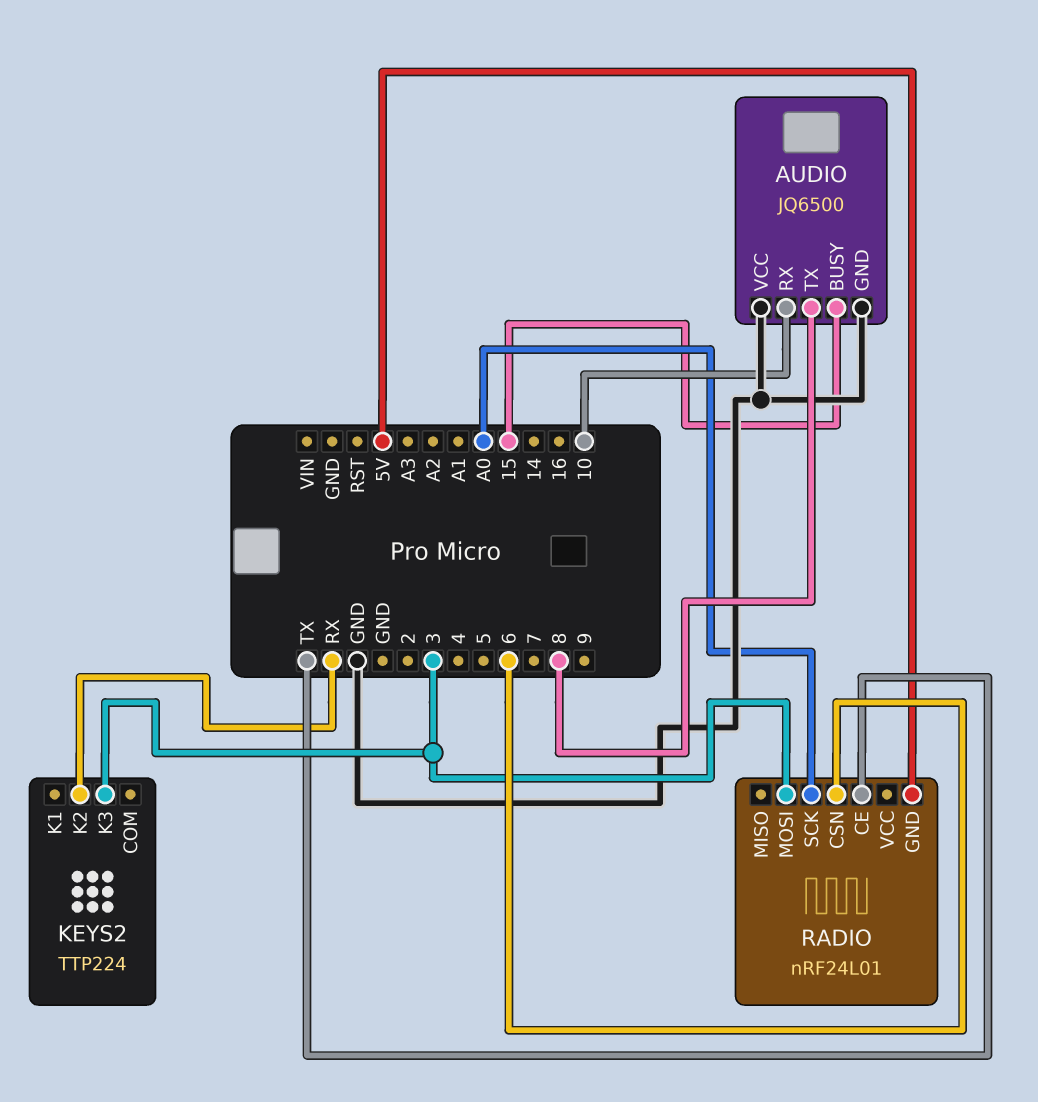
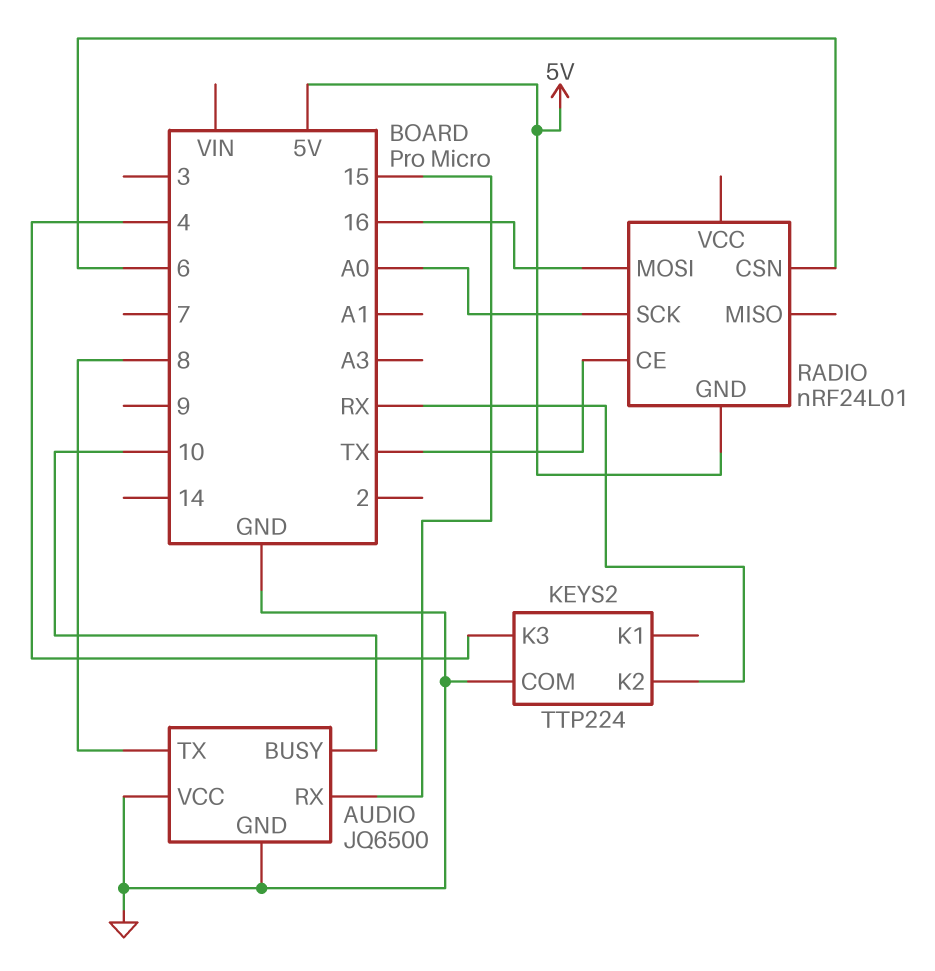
AUDIO pin BUSY: 15 -> 10
AUDIO pin RX: 10 -> 15
KEYS2 pin COM: none -> GND
KEYS2 pin K3: 3 -> 4
RADIO pin MOSI: 3 -> 16

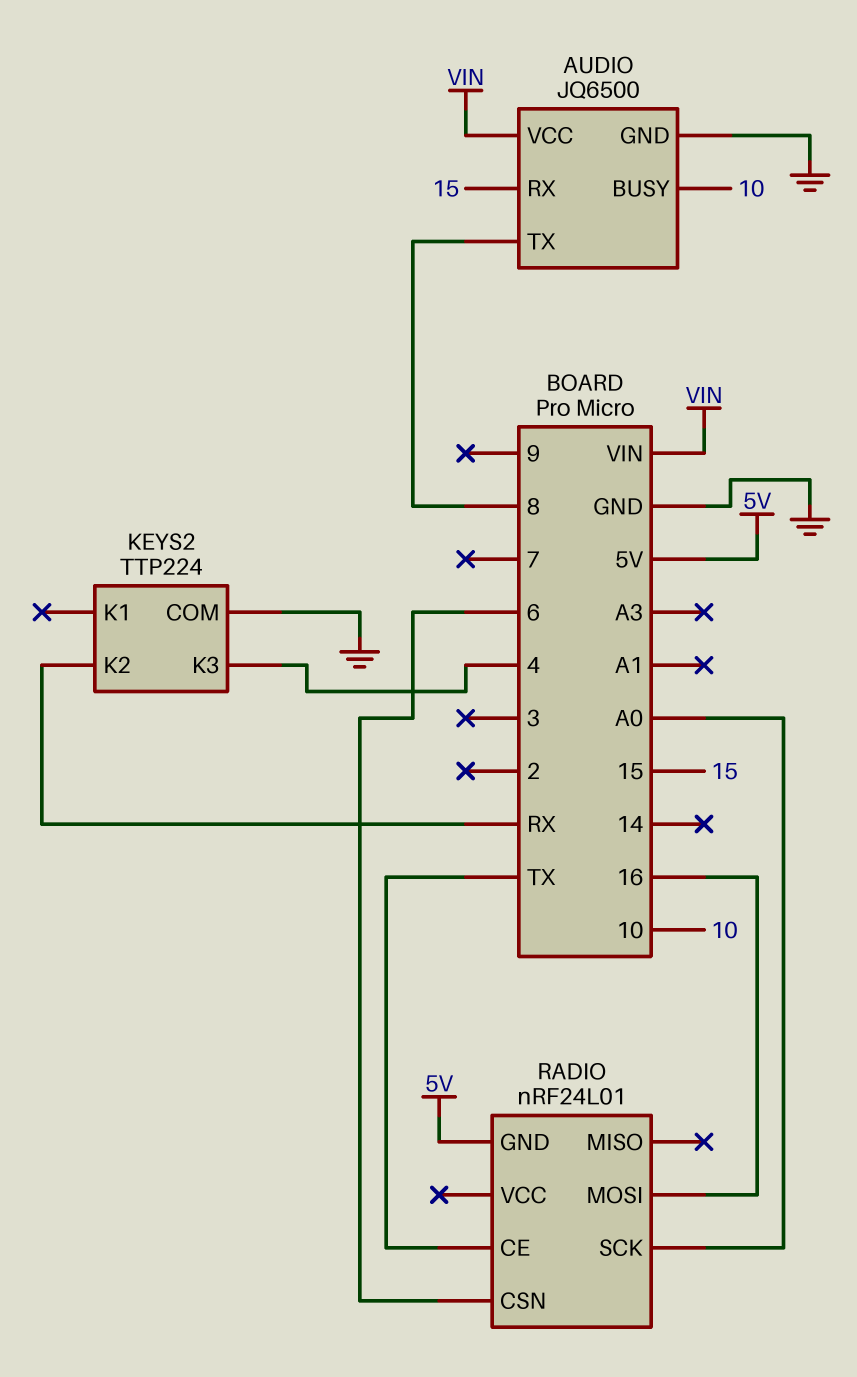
AUDIO pin VCC: GND -> VIN

